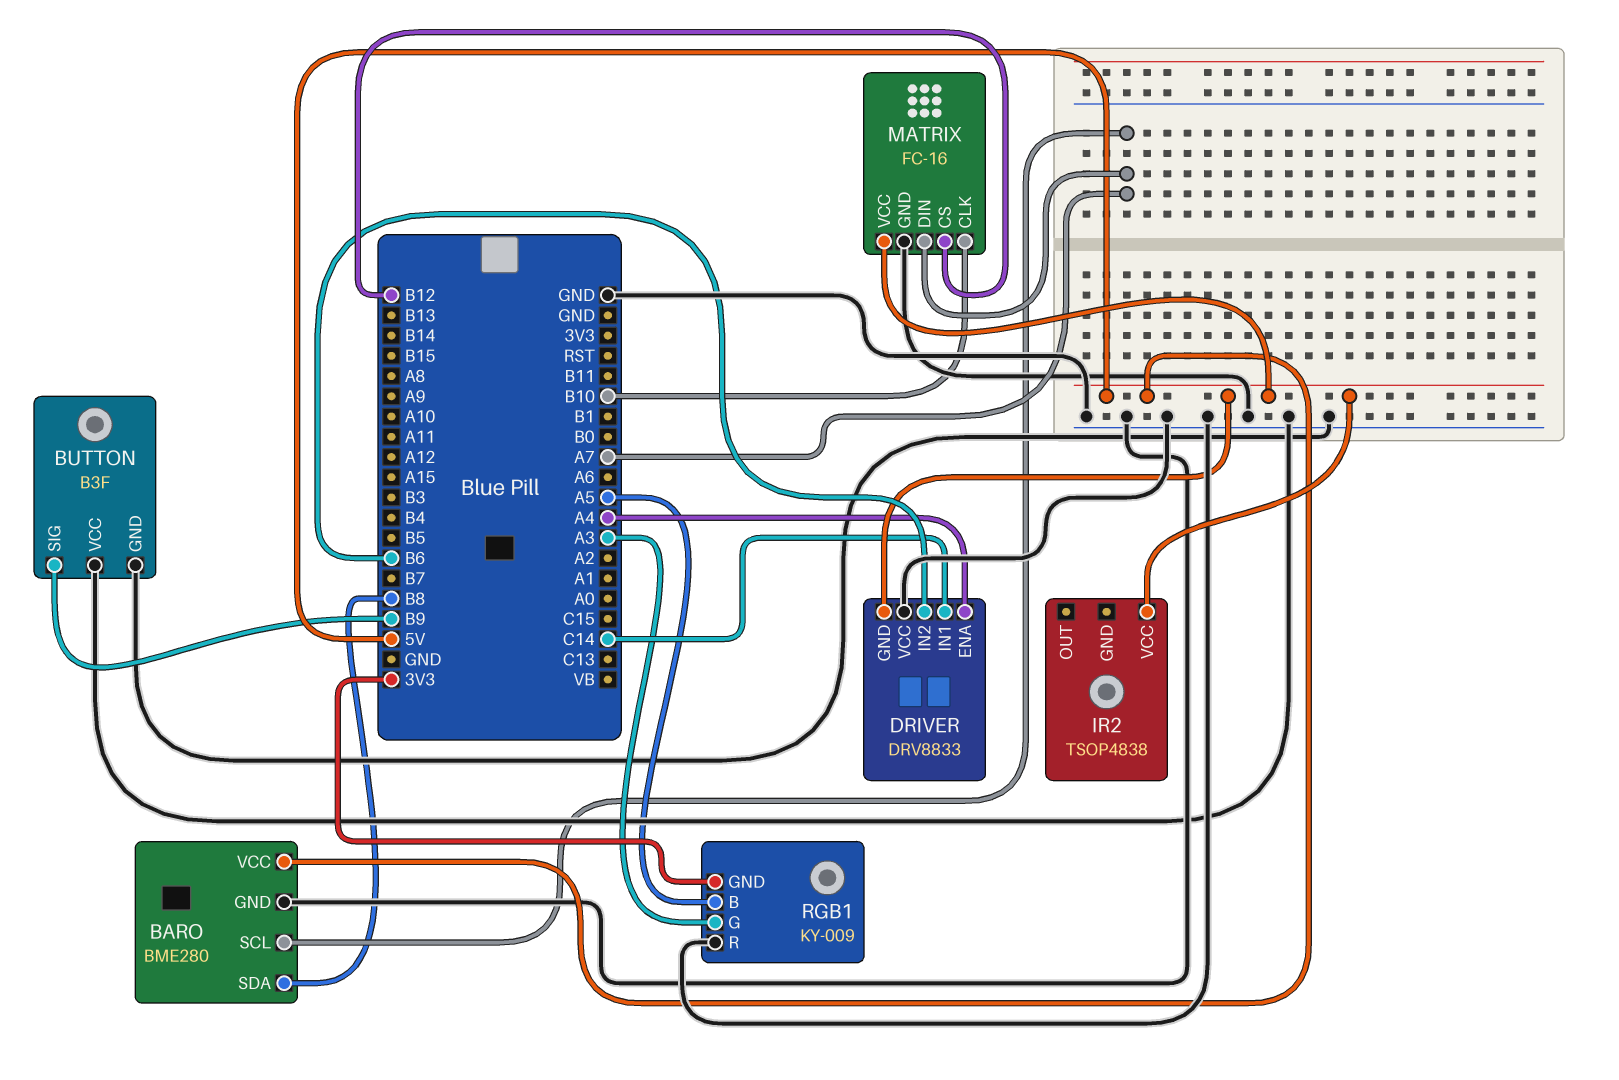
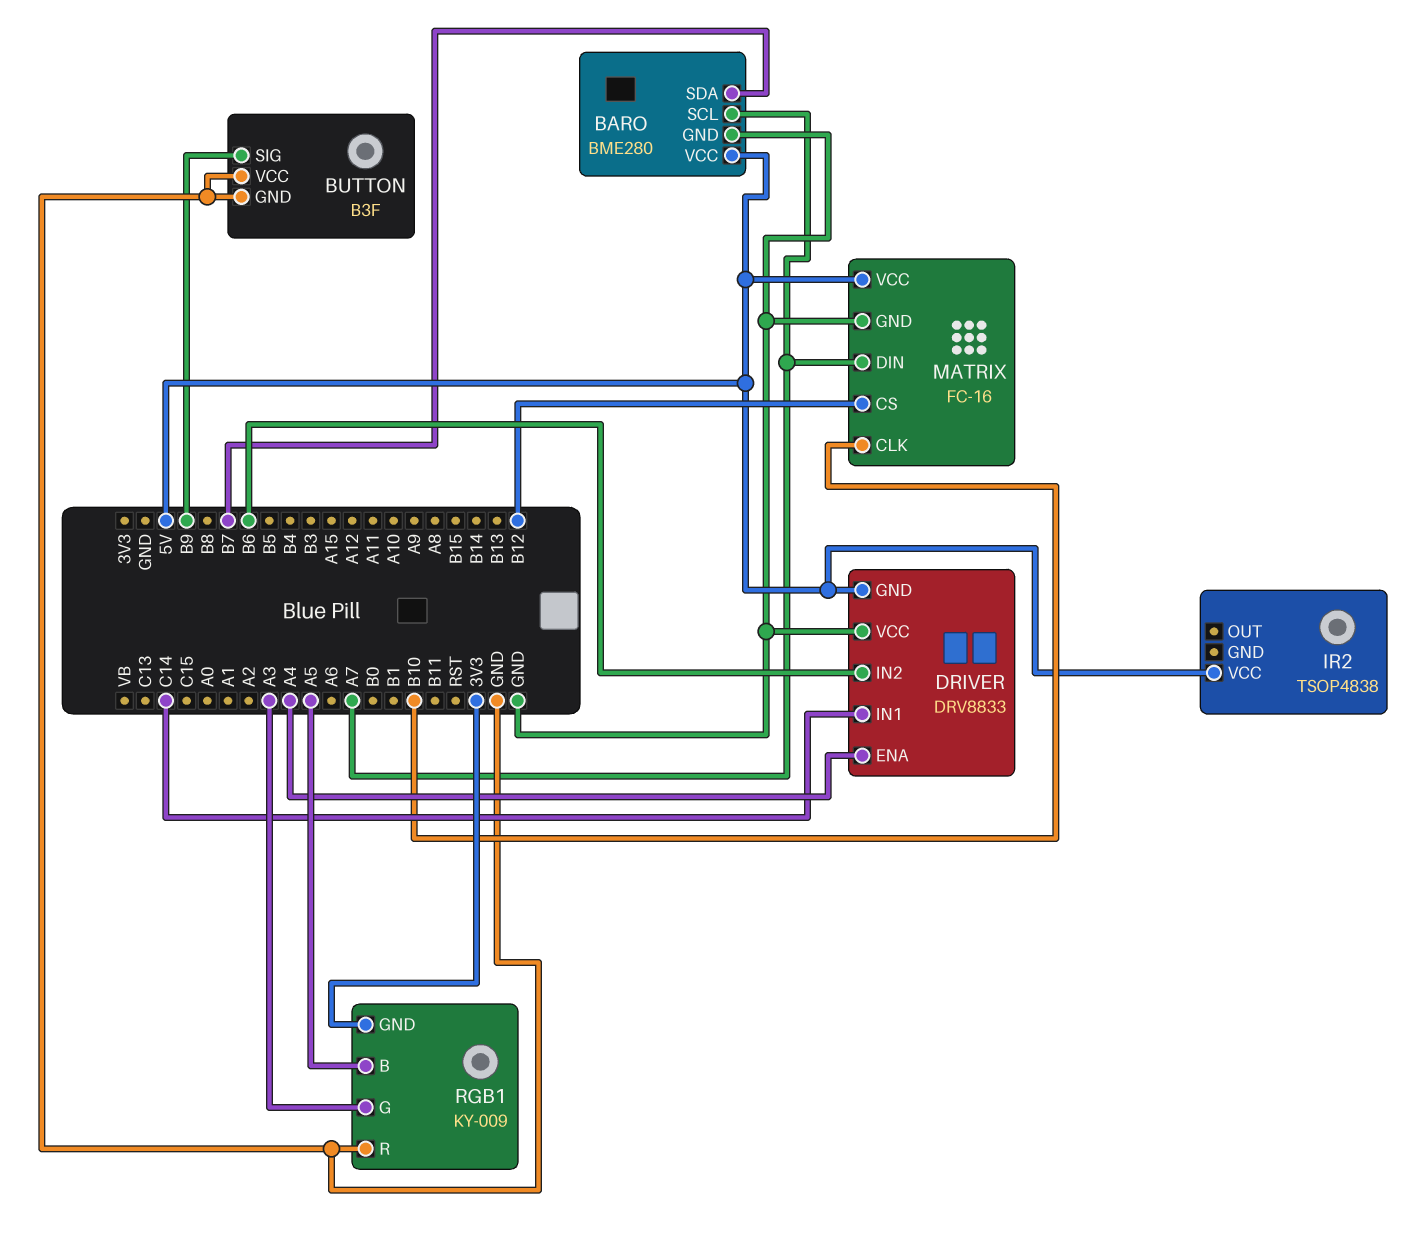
BARO pin SDA: B8 -> B7

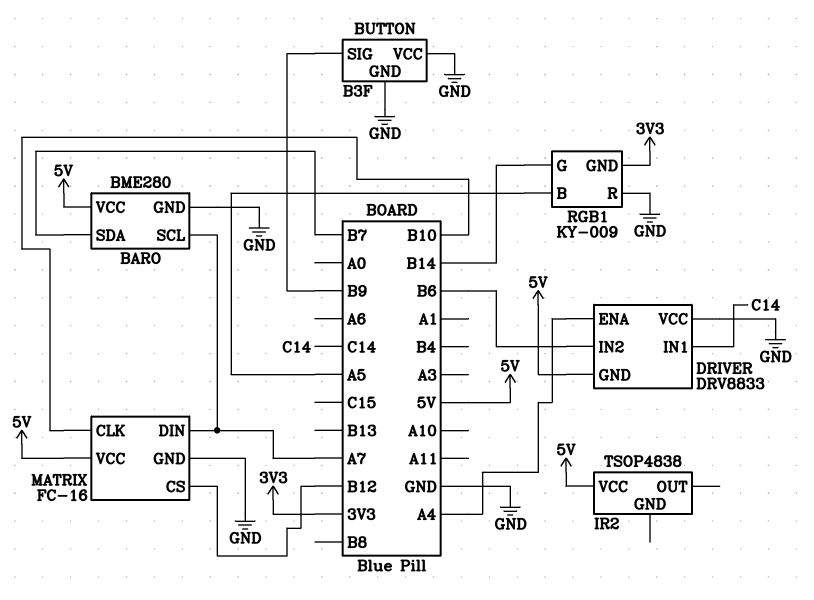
RGB1 pin G: A3 -> B14

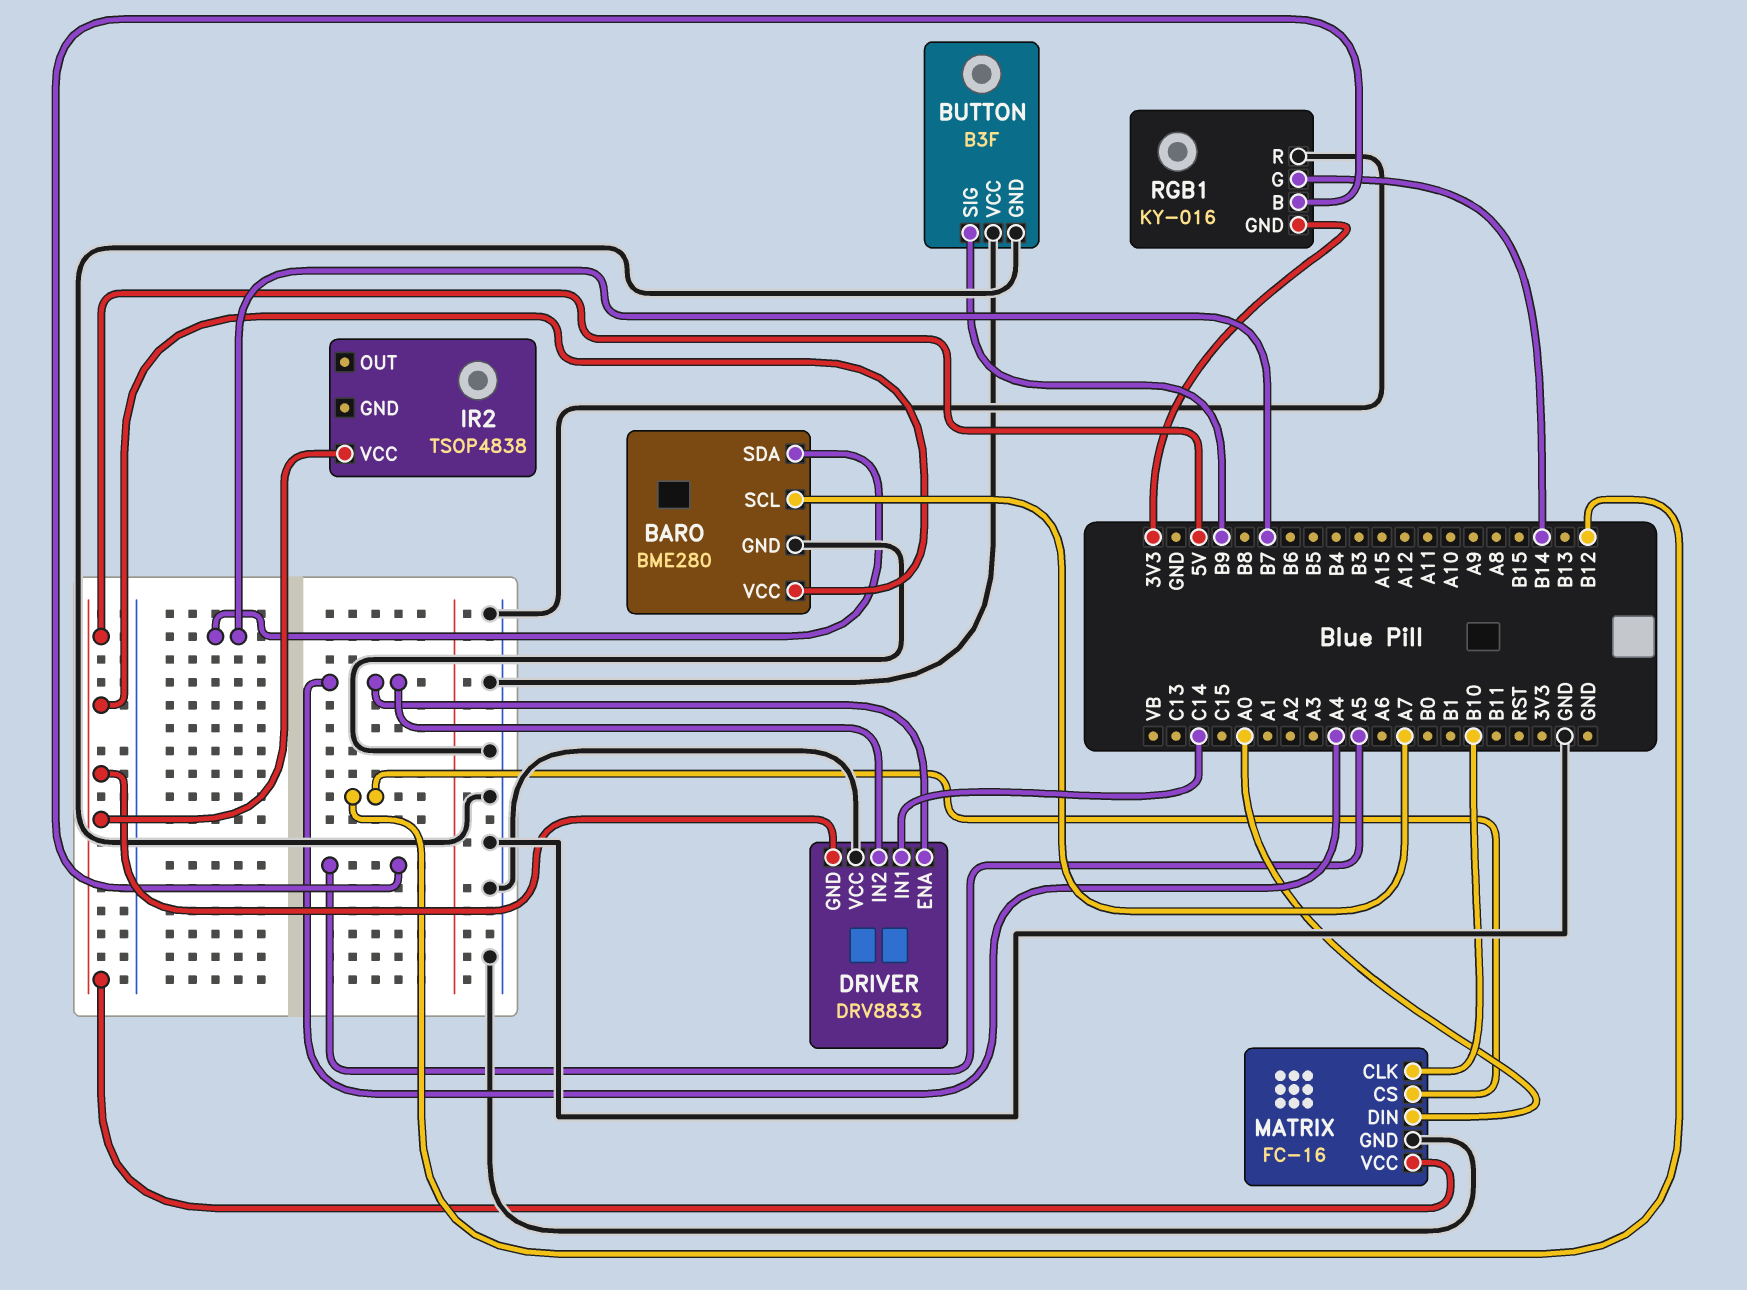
DRIVER pin IN2: B6 -> A4
MATRIX pin DIN: A7 -> A0
RGB1: KY-009 -> KY-016

